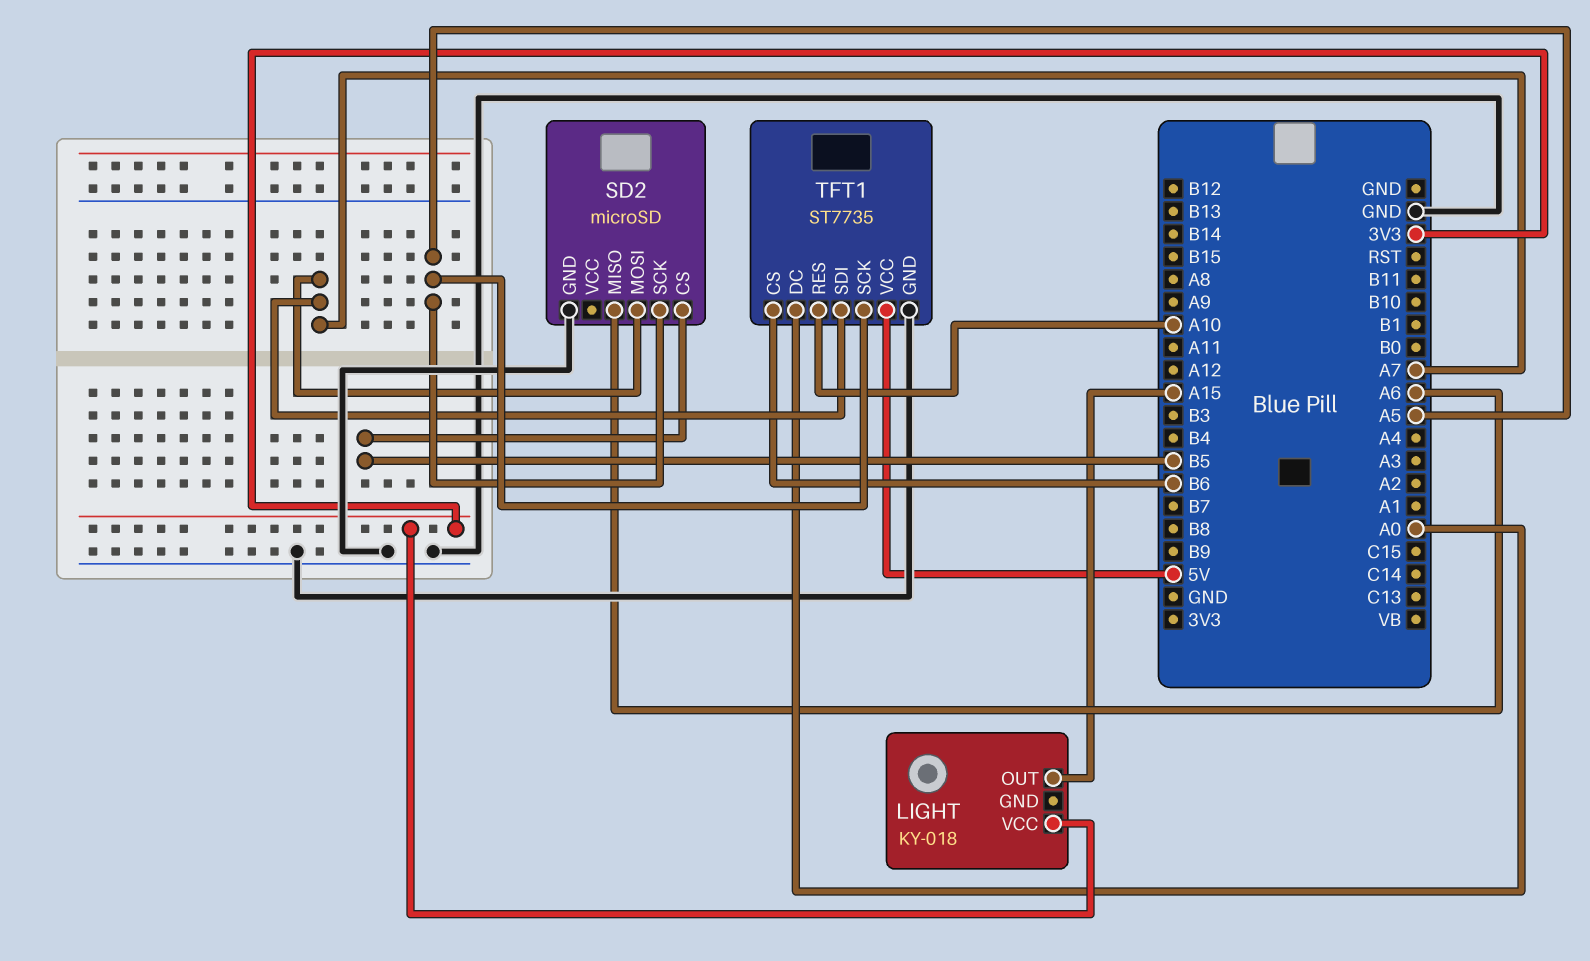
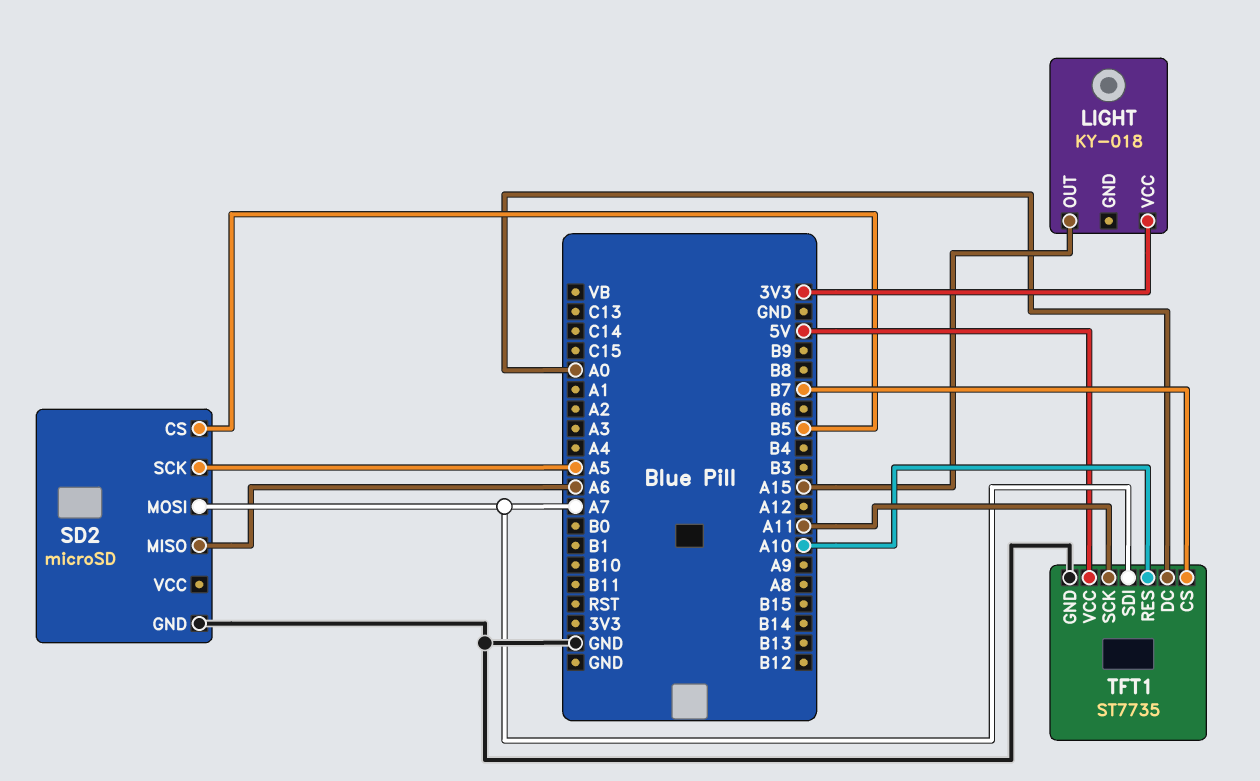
TFT1 pin CS: B6 -> B7
TFT1 pin SCK: A5 -> A11

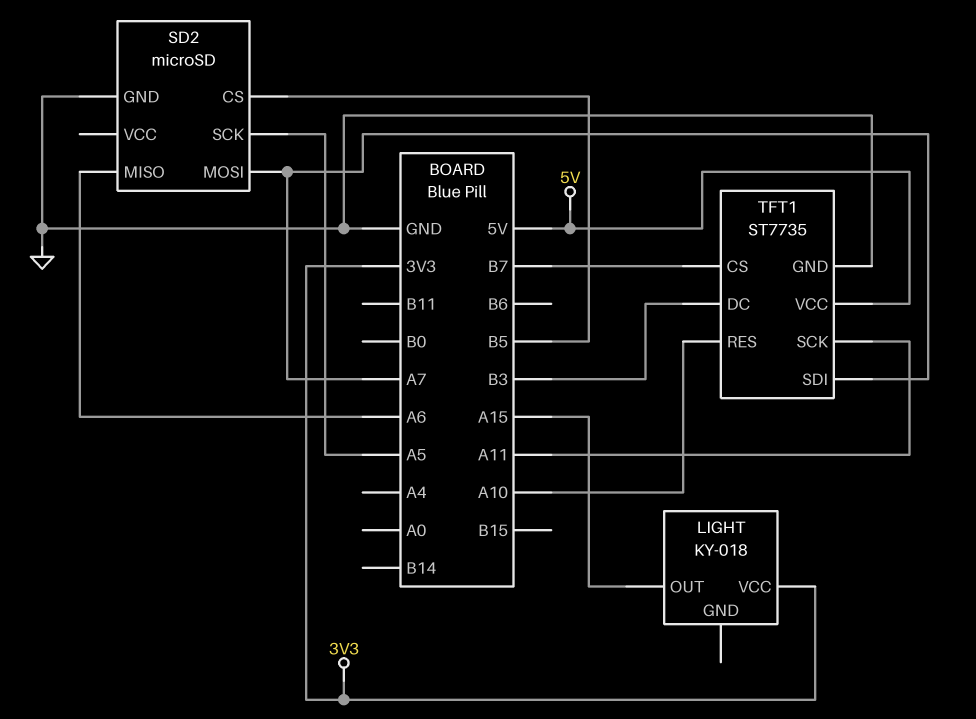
TFT1 pin DC: A0 -> B3

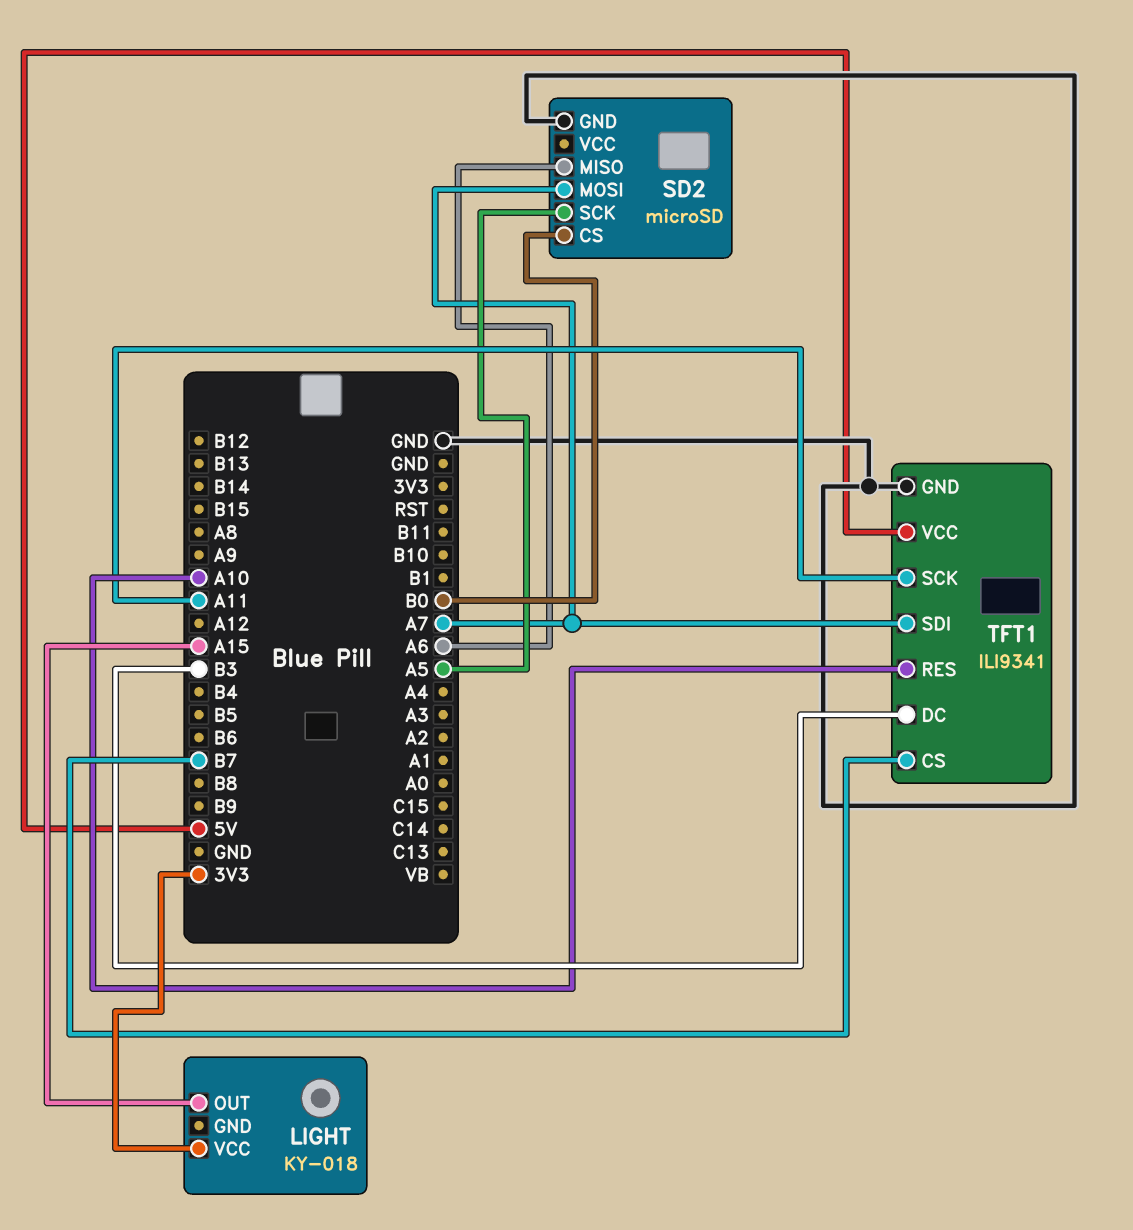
SD2 pin CS: B5 -> B0
TFT1: ST7735 -> ILI9341

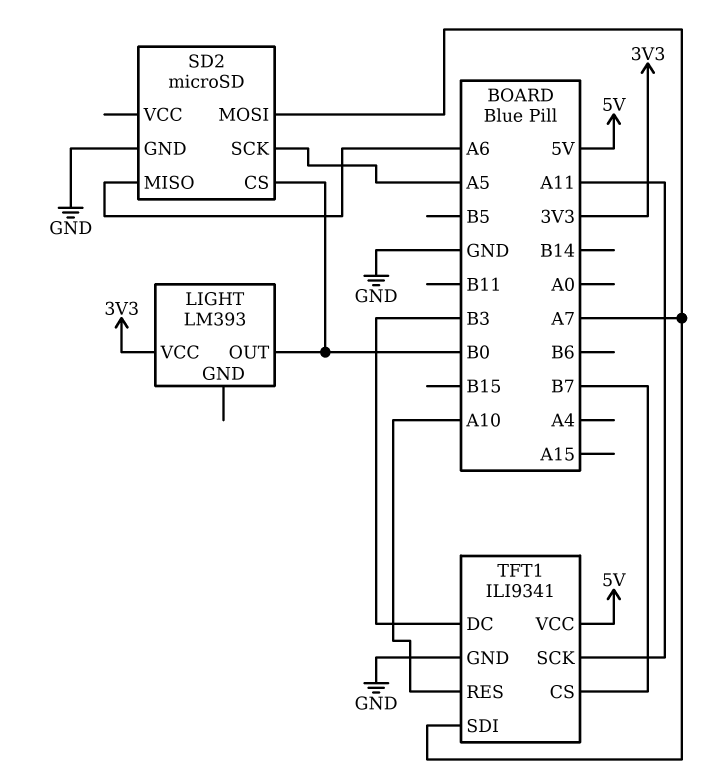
LIGHT: KY-018 -> LM393
LIGHT pin OUT: A15 -> B0

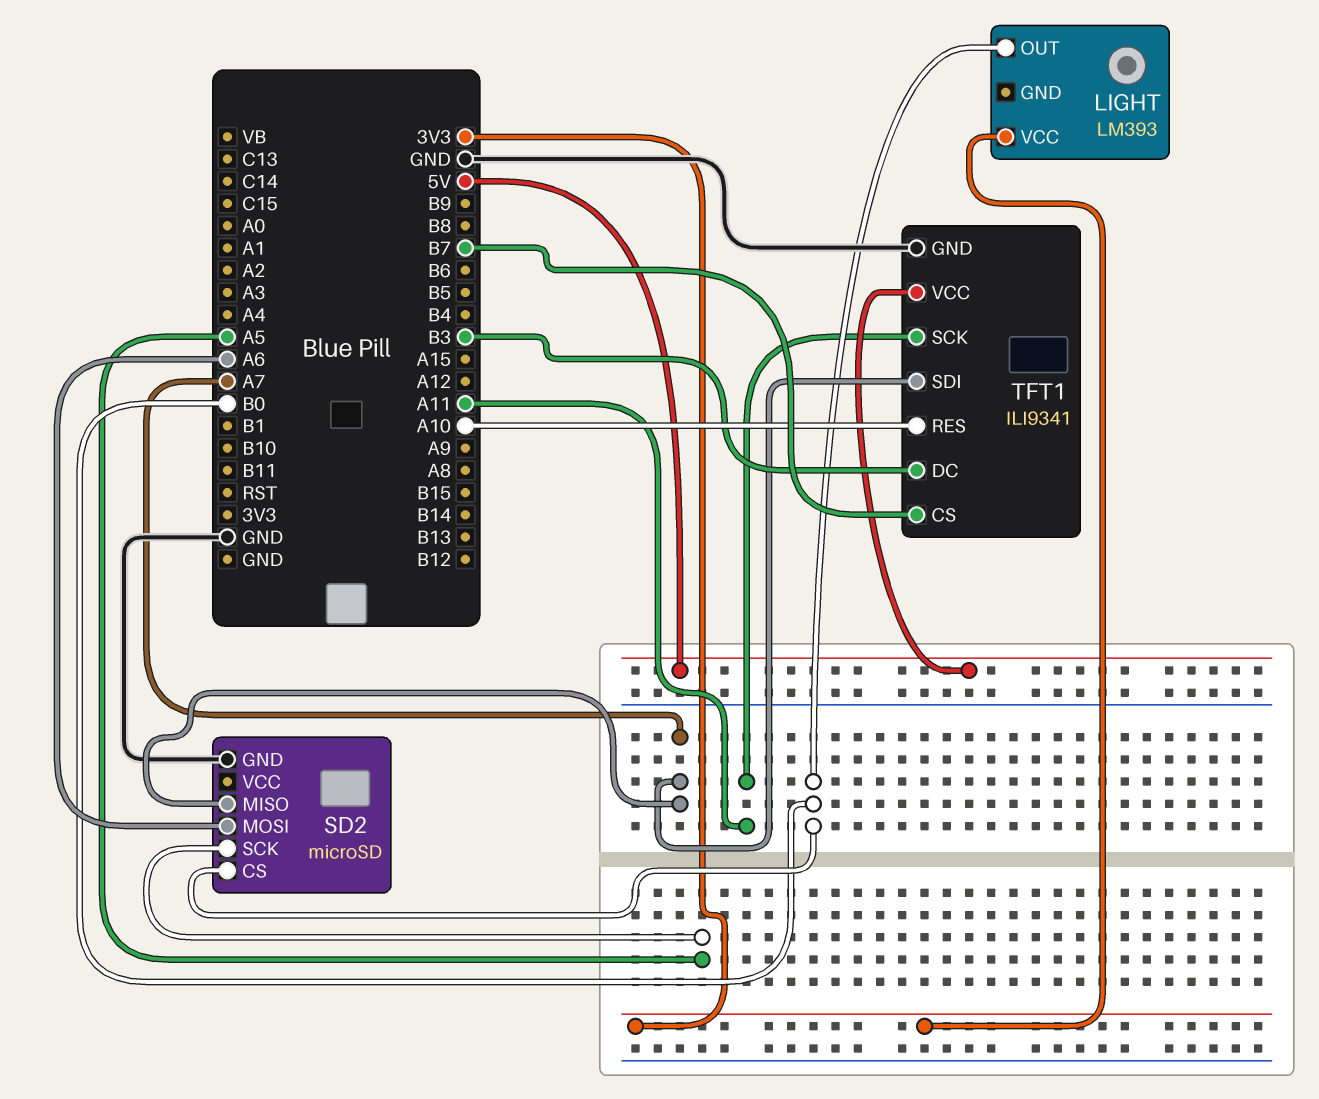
SD2 pin MISO: A6 -> A7
SD2 pin MOSI: A7 -> A6

